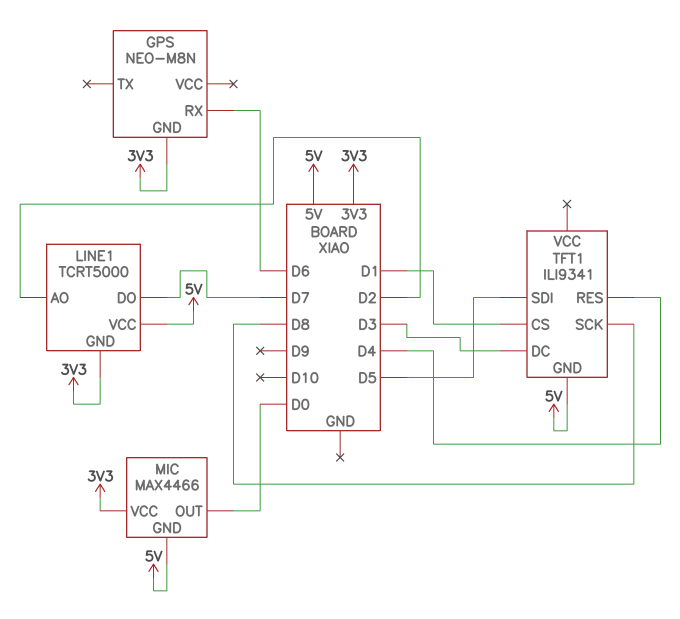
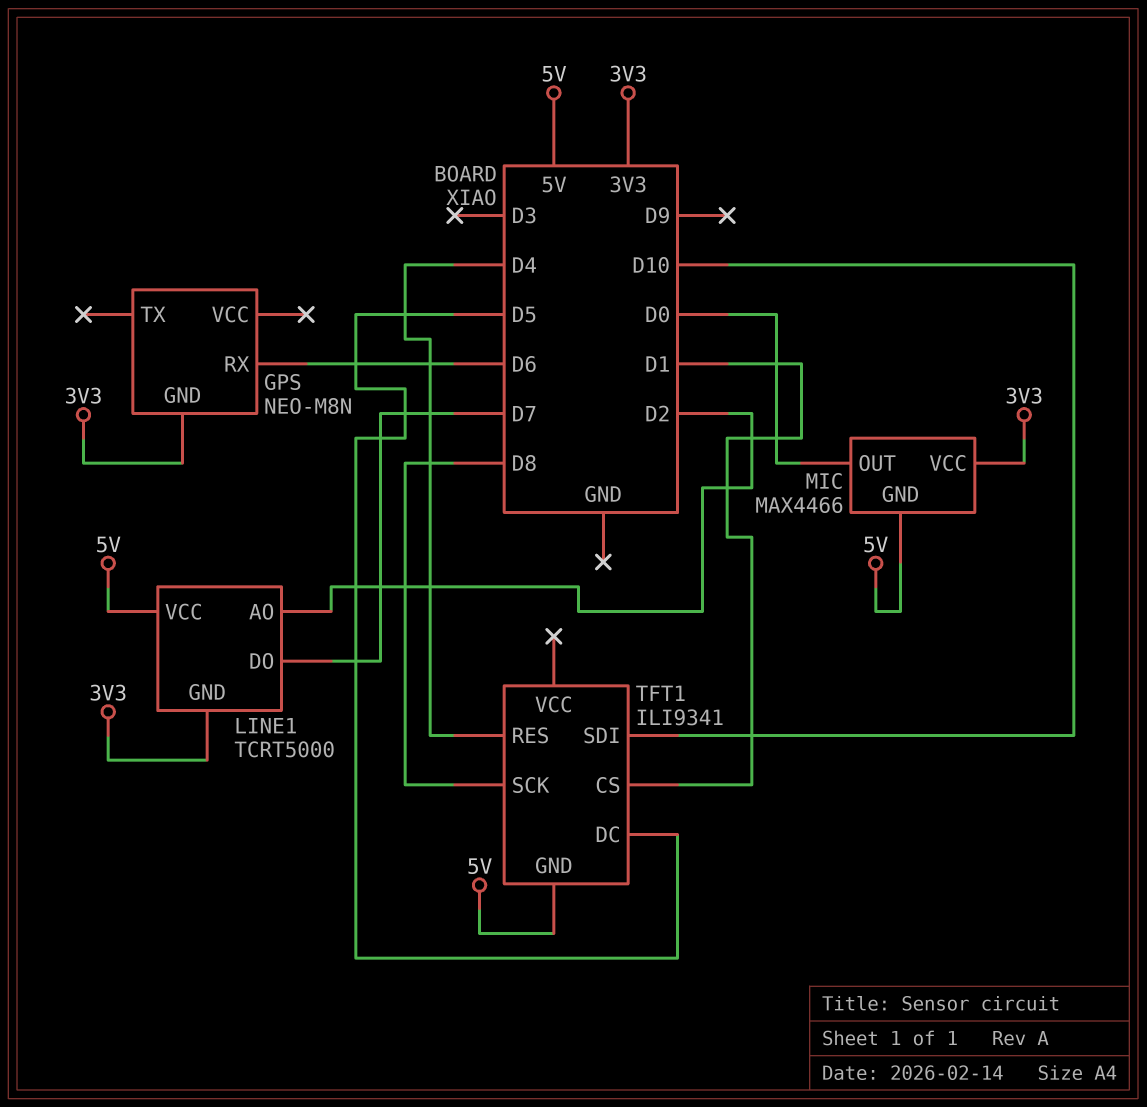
TFT1 pin DC: D3 -> D5
TFT1 pin SDI: D5 -> D10

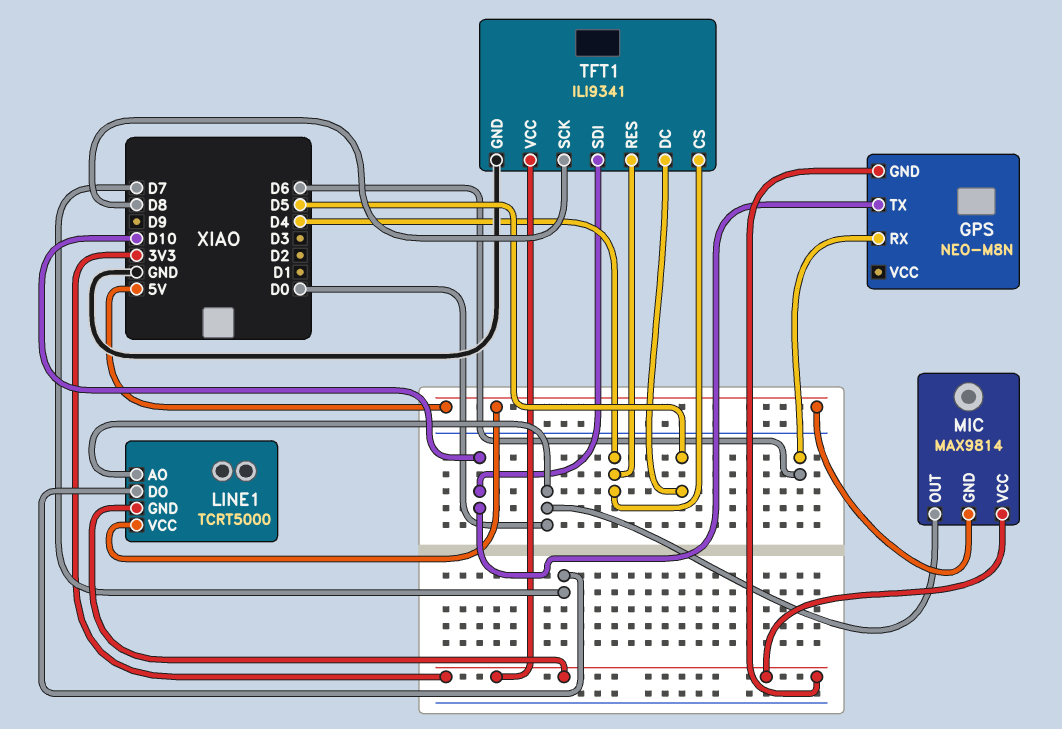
GPS pin TX: none -> D10
LINE1 pin AO: D2 -> D0
MIC: MAX4466 -> MAX9814
TFT1 pin CS: D1 -> D4
TFT1 pin GND: 5V -> GND
TFT1 pin VCC: none -> 3V3

